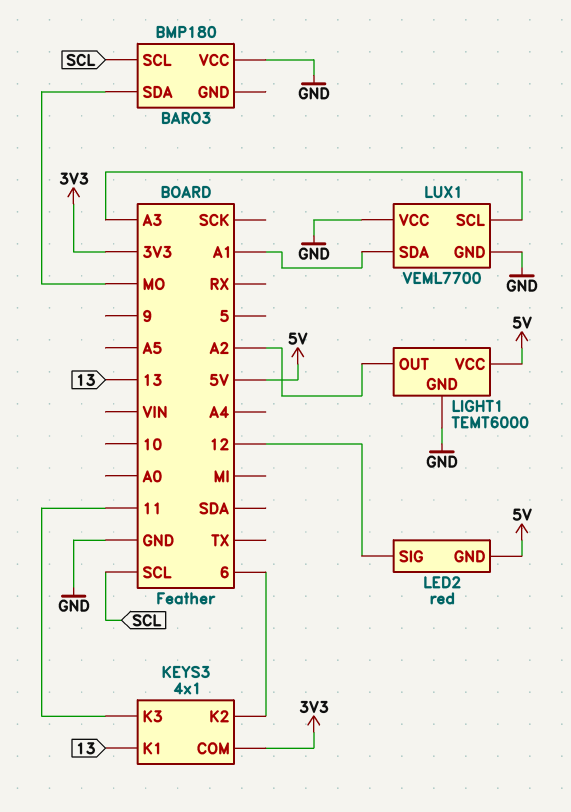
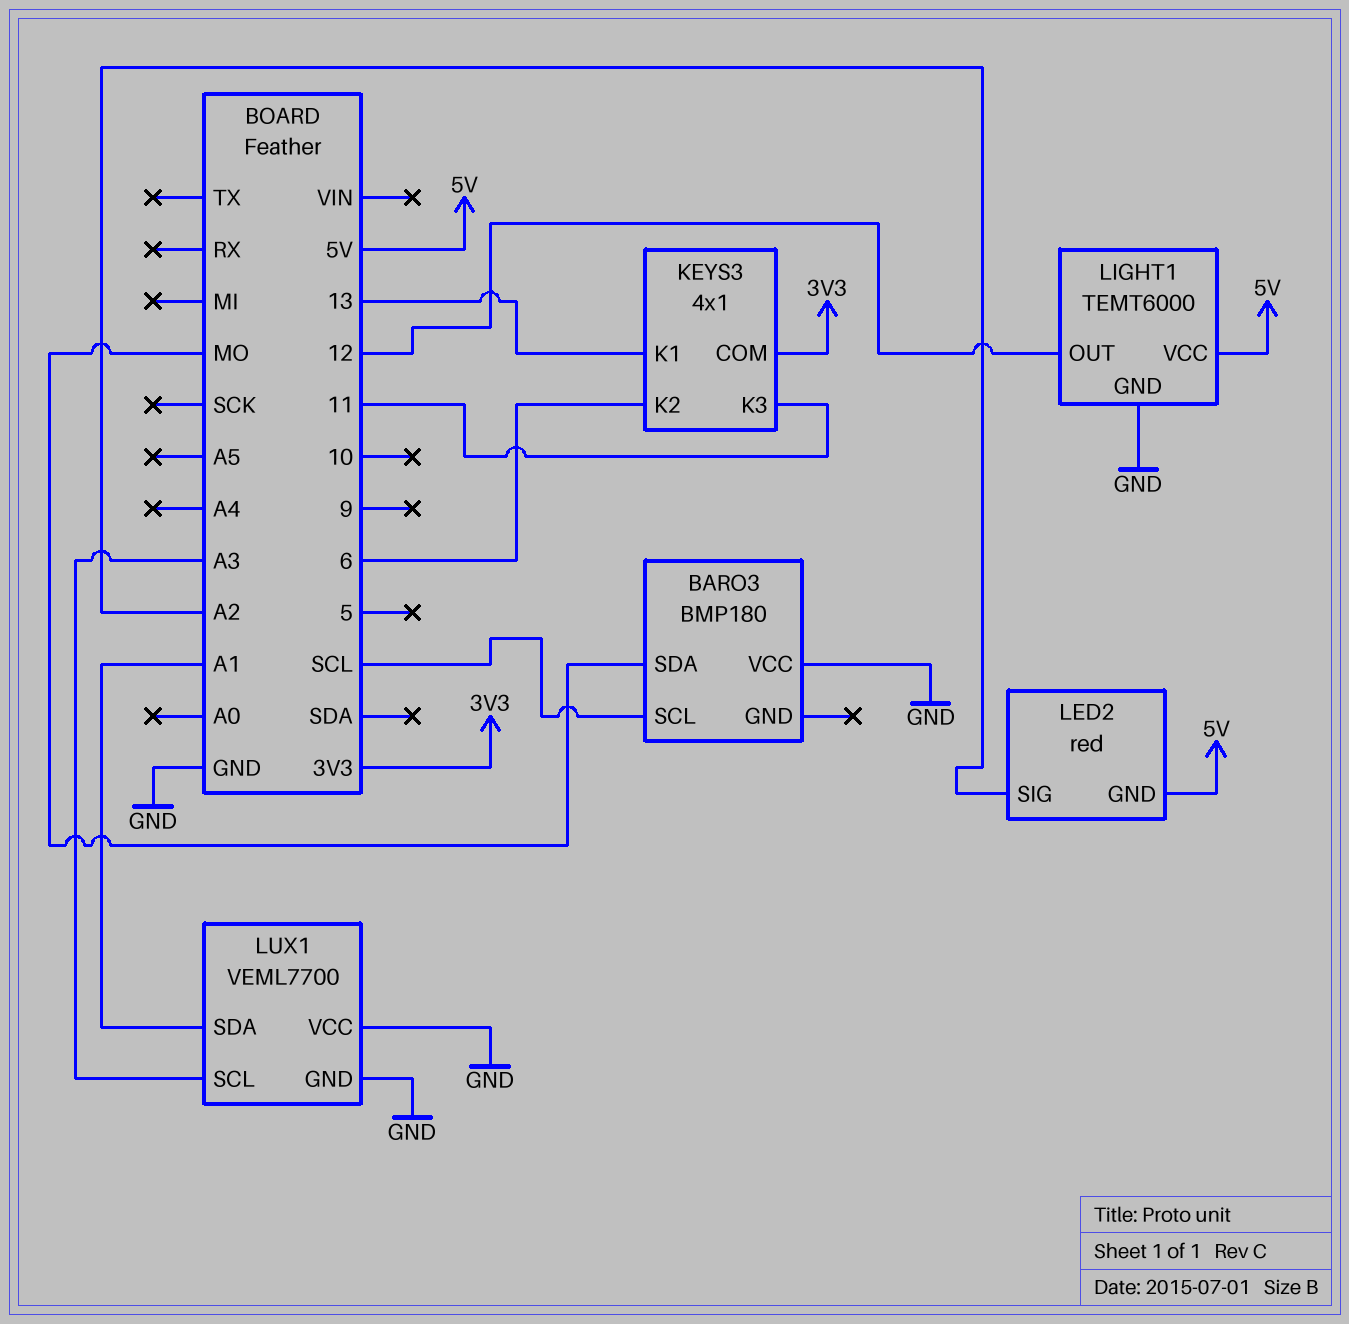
LED2 pin SIG: 12 -> A2
LIGHT1 pin OUT: A2 -> 12

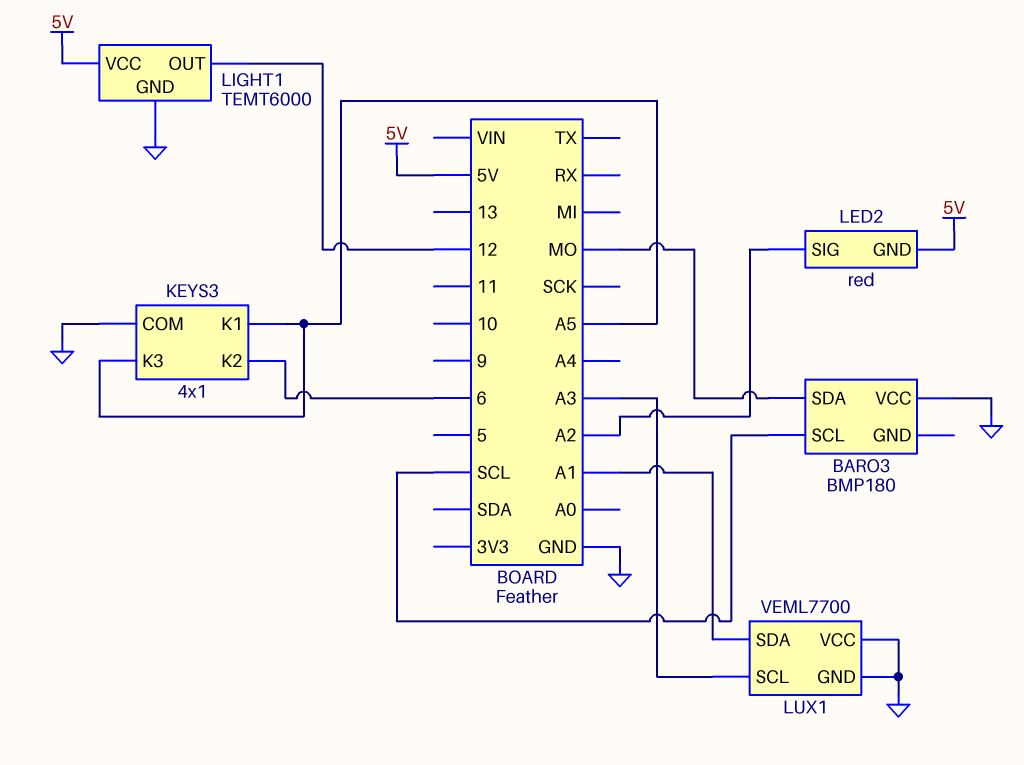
KEYS3 pin COM: 3V3 -> GND
KEYS3 pin K1: 13 -> A5
KEYS3 pin K3: 11 -> A5

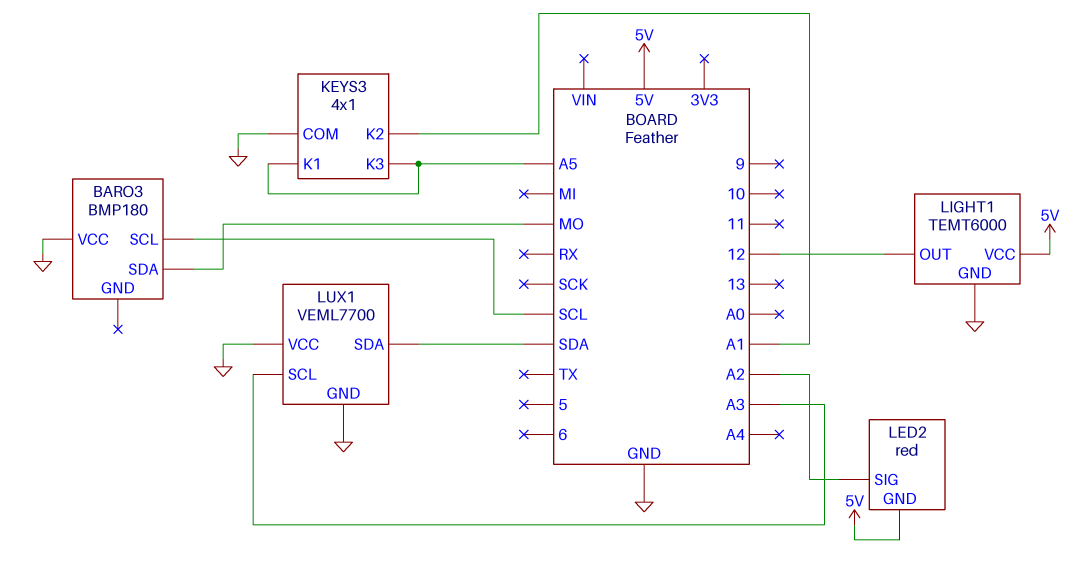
KEYS3 pin K2: 6 -> A1
LUX1 pin SDA: A1 -> SDA

